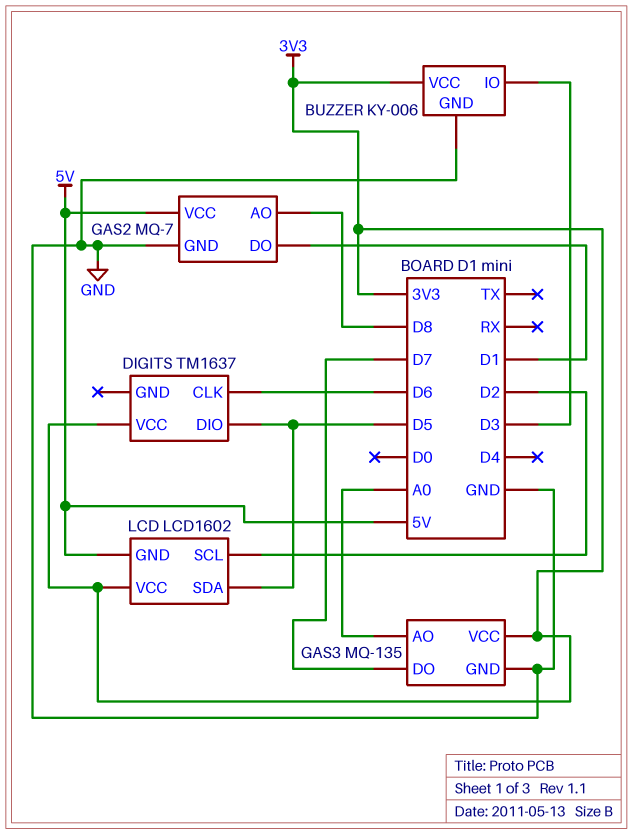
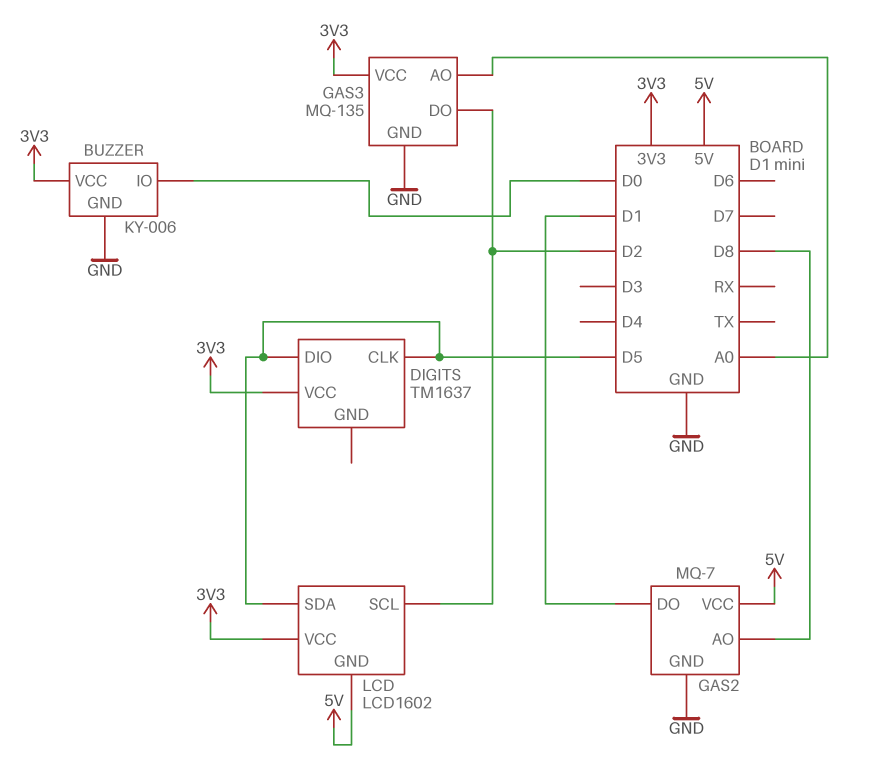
BUZZER pin IO: D3 -> D0
DIGITS pin CLK: D6 -> D5
GAS3 pin DO: D7 -> D2

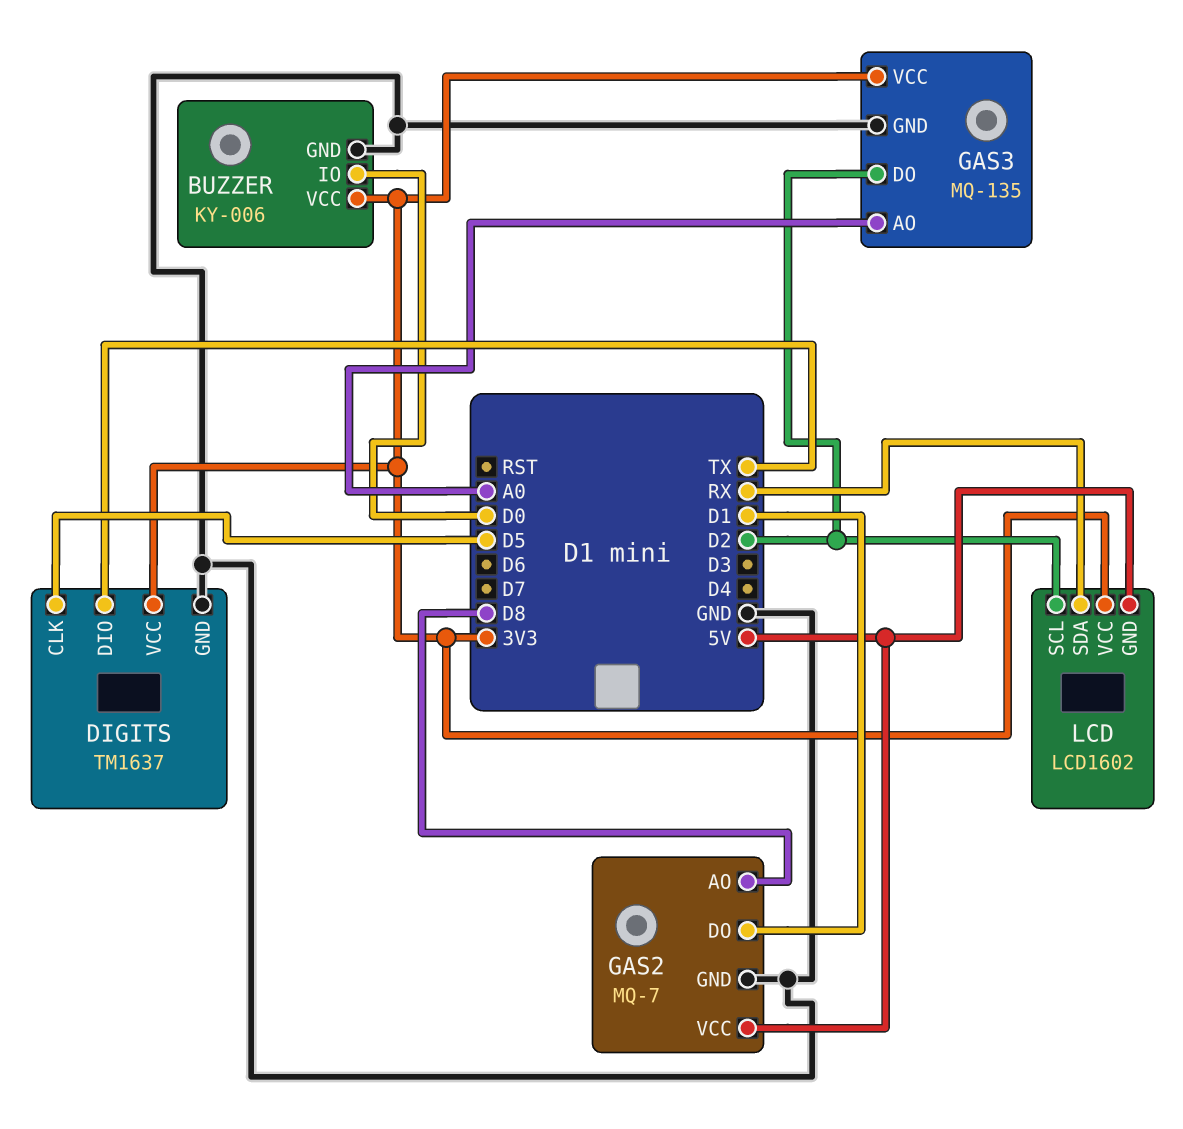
DIGITS pin DIO: D5 -> TX
DIGITS pin GND: none -> GND
LCD pin SDA: D5 -> RX

